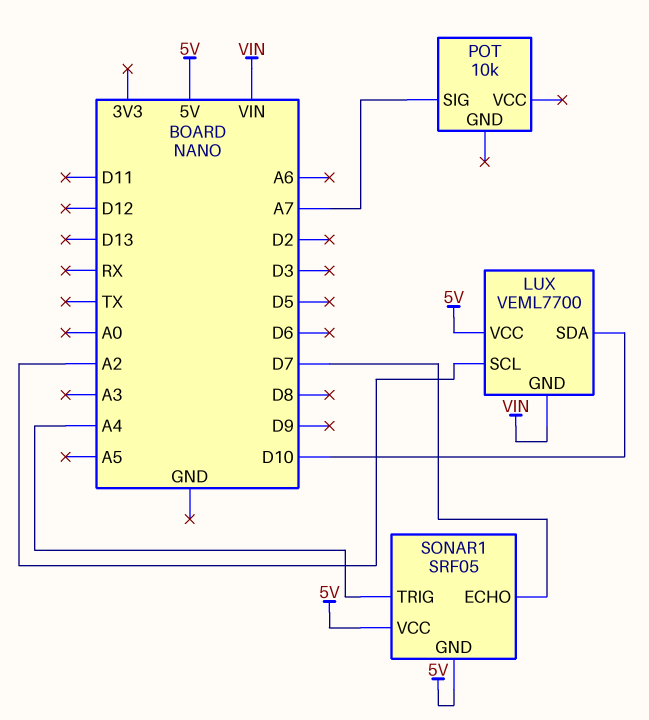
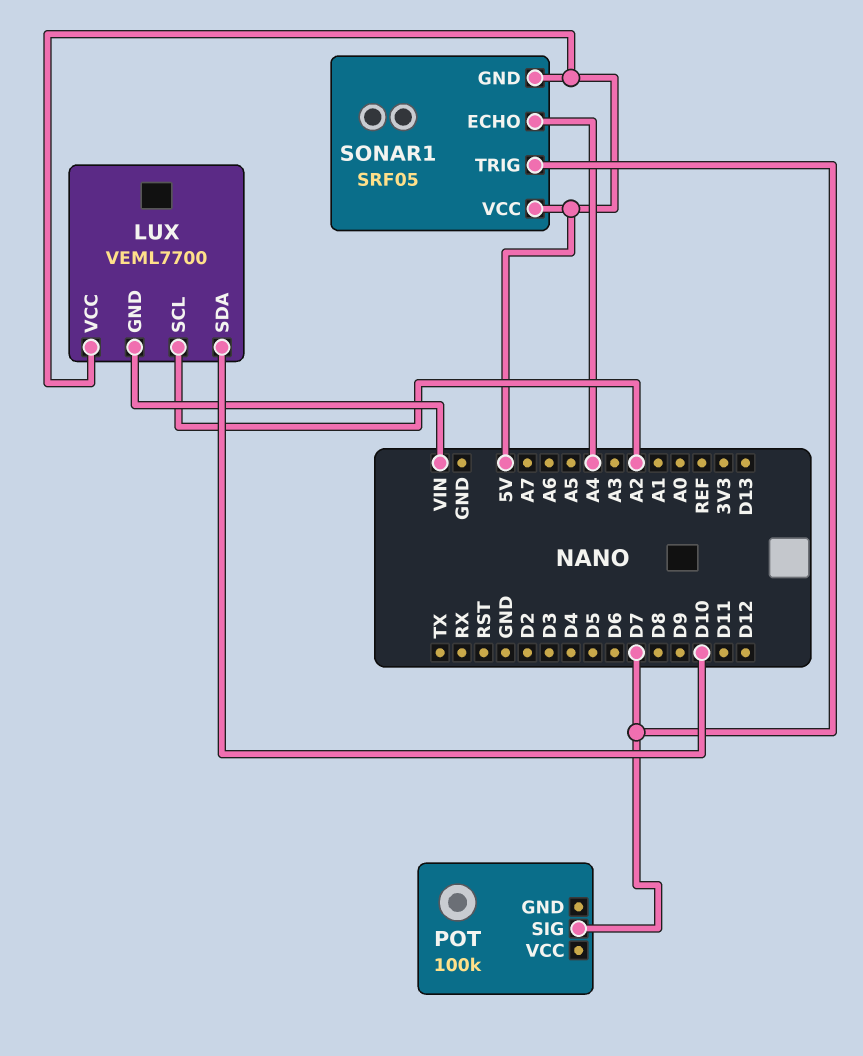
POT: 10k -> 100k
POT pin SIG: A7 -> D7
SONAR1 pin ECHO: D7 -> A4
SONAR1 pin TRIG: A4 -> D7

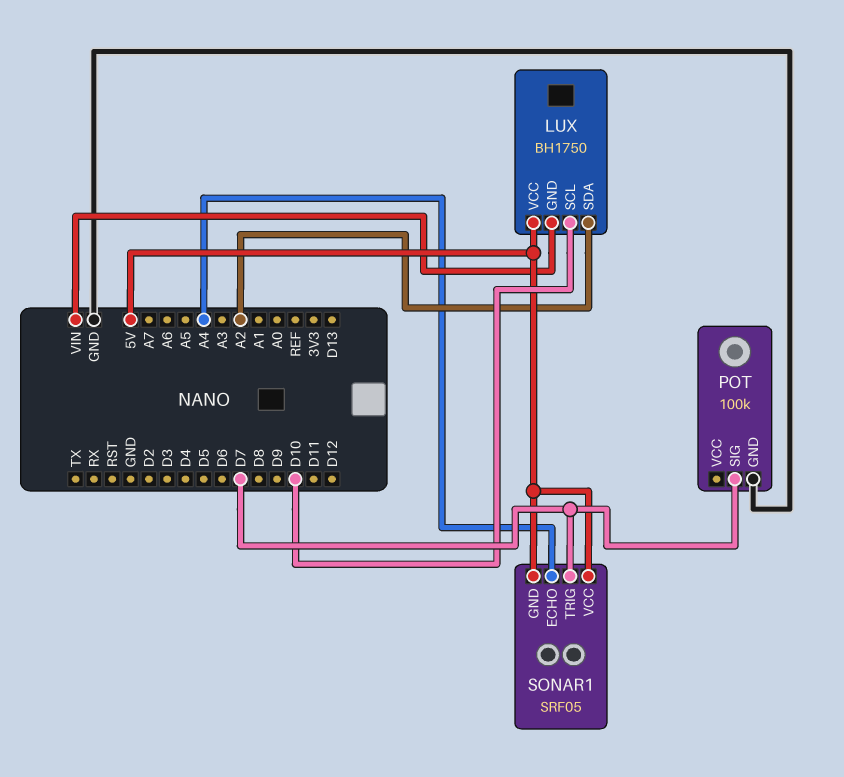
LUX: VEML7700 -> BH1750
LUX pin SCL: A2 -> D10
LUX pin SDA: D10 -> A2
POT pin GND: none -> GND

